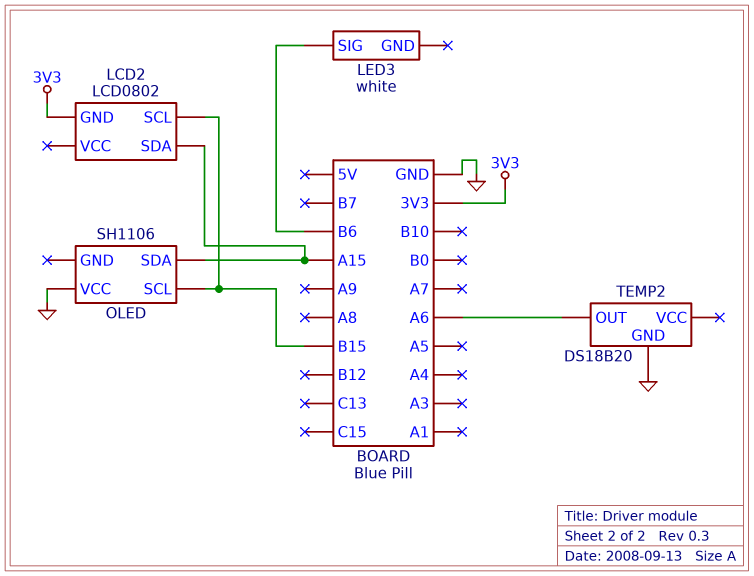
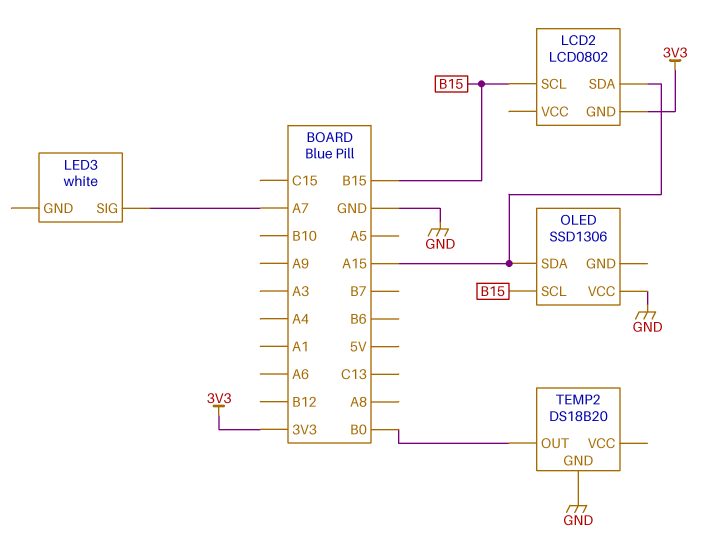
LED3 pin SIG: B6 -> A7
OLED: SH1106 -> SSD1306
TEMP2 pin OUT: A6 -> B0

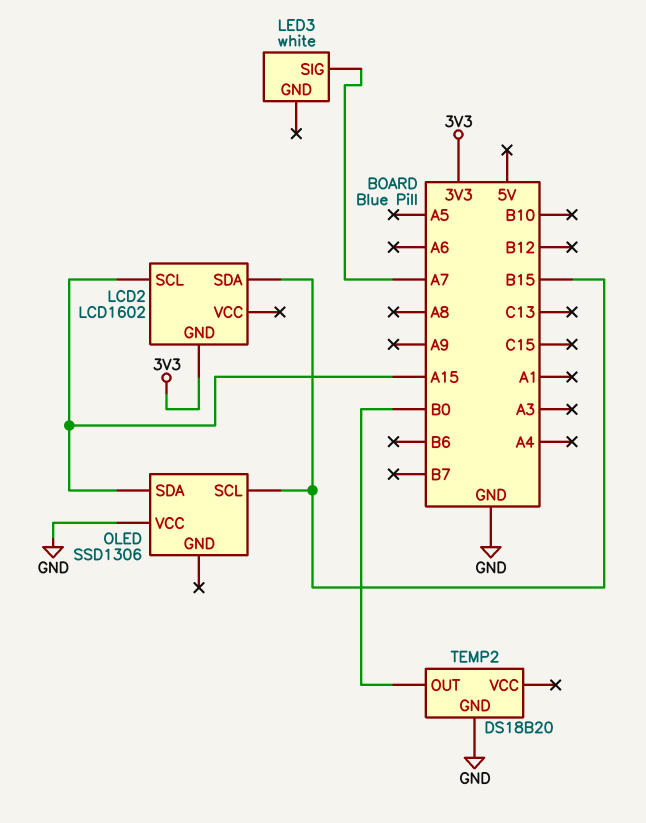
LCD2: LCD0802 -> LCD1602
LCD2 pin SCL: B15 -> A15
LCD2 pin SDA: A15 -> B15

